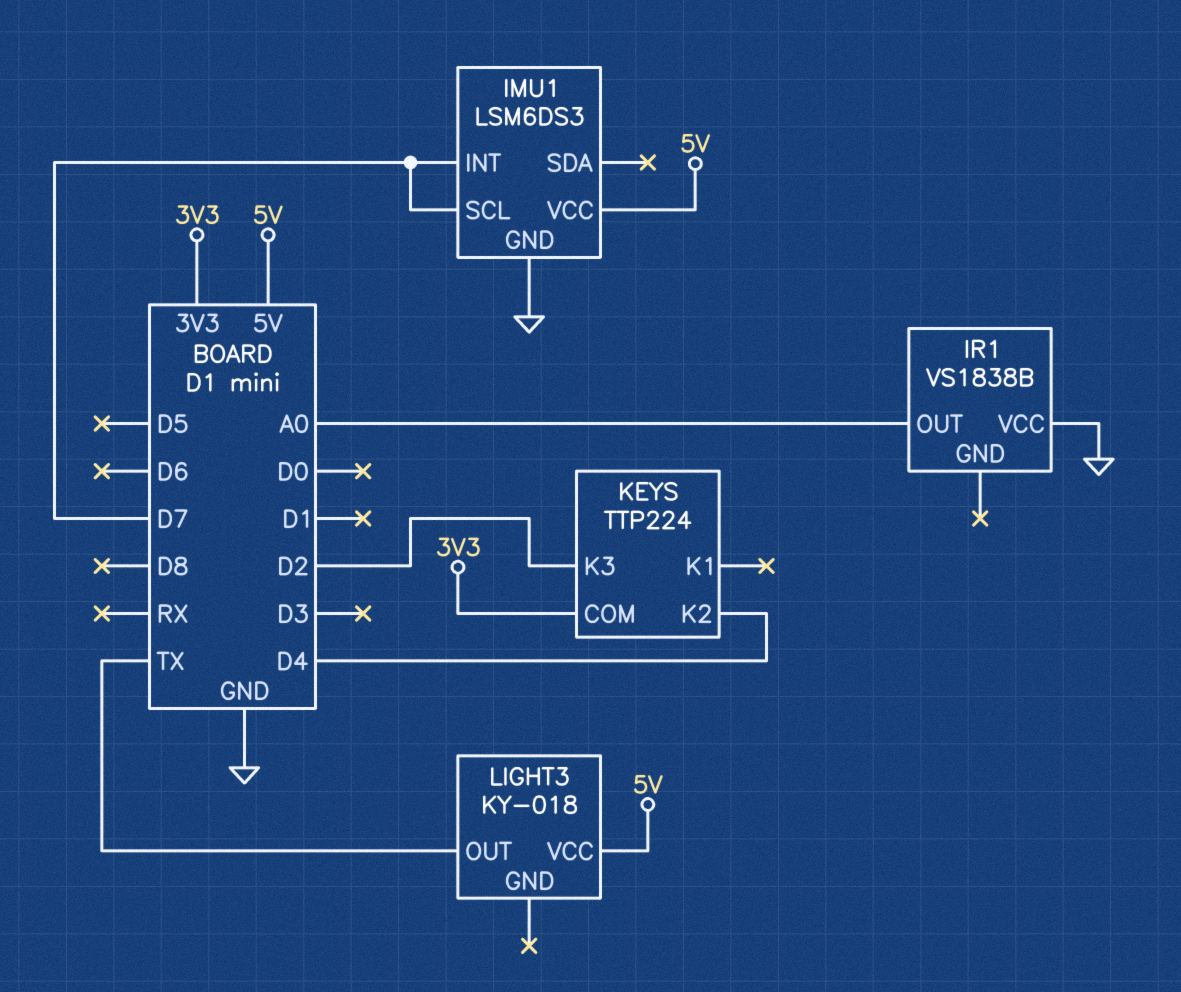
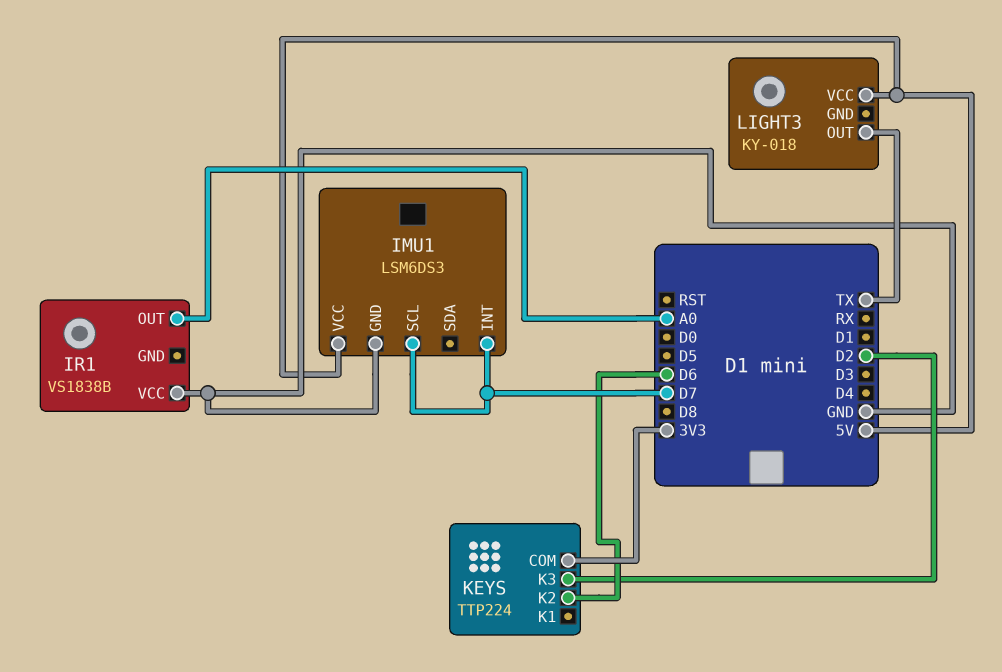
KEYS pin K2: D4 -> D6

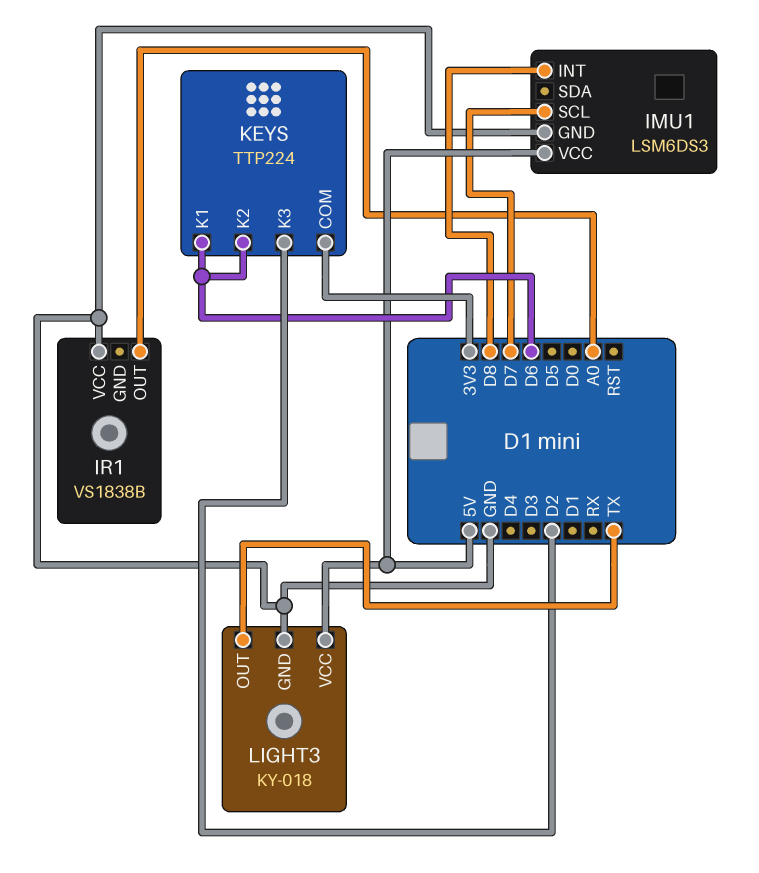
IMU1 pin INT: D7 -> D8
KEYS pin K1: none -> D6
LIGHT3 pin GND: none -> GND

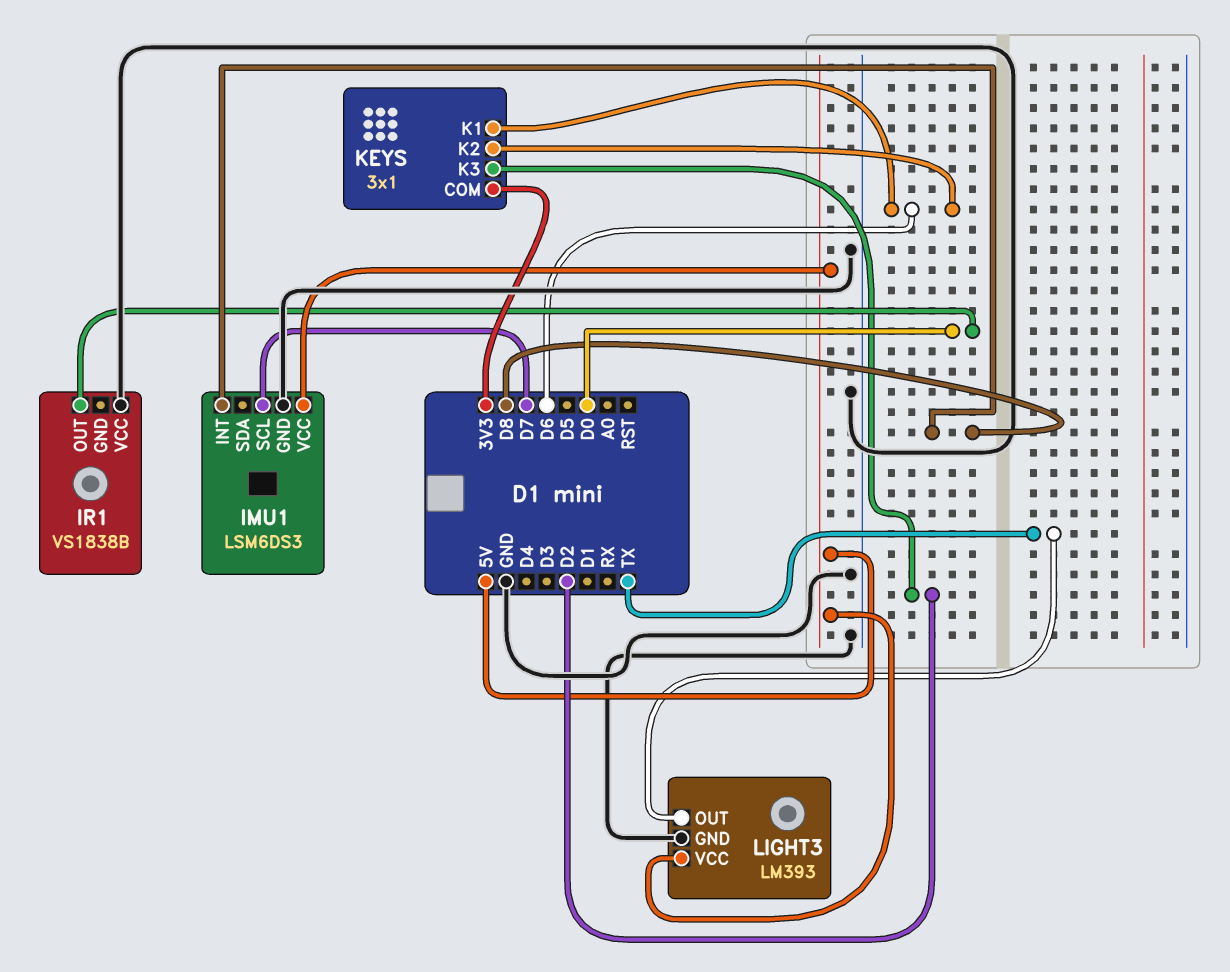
IR1 pin OUT: A0 -> D0
KEYS: TTP224 -> 3x1
LIGHT3: KY-018 -> LM393

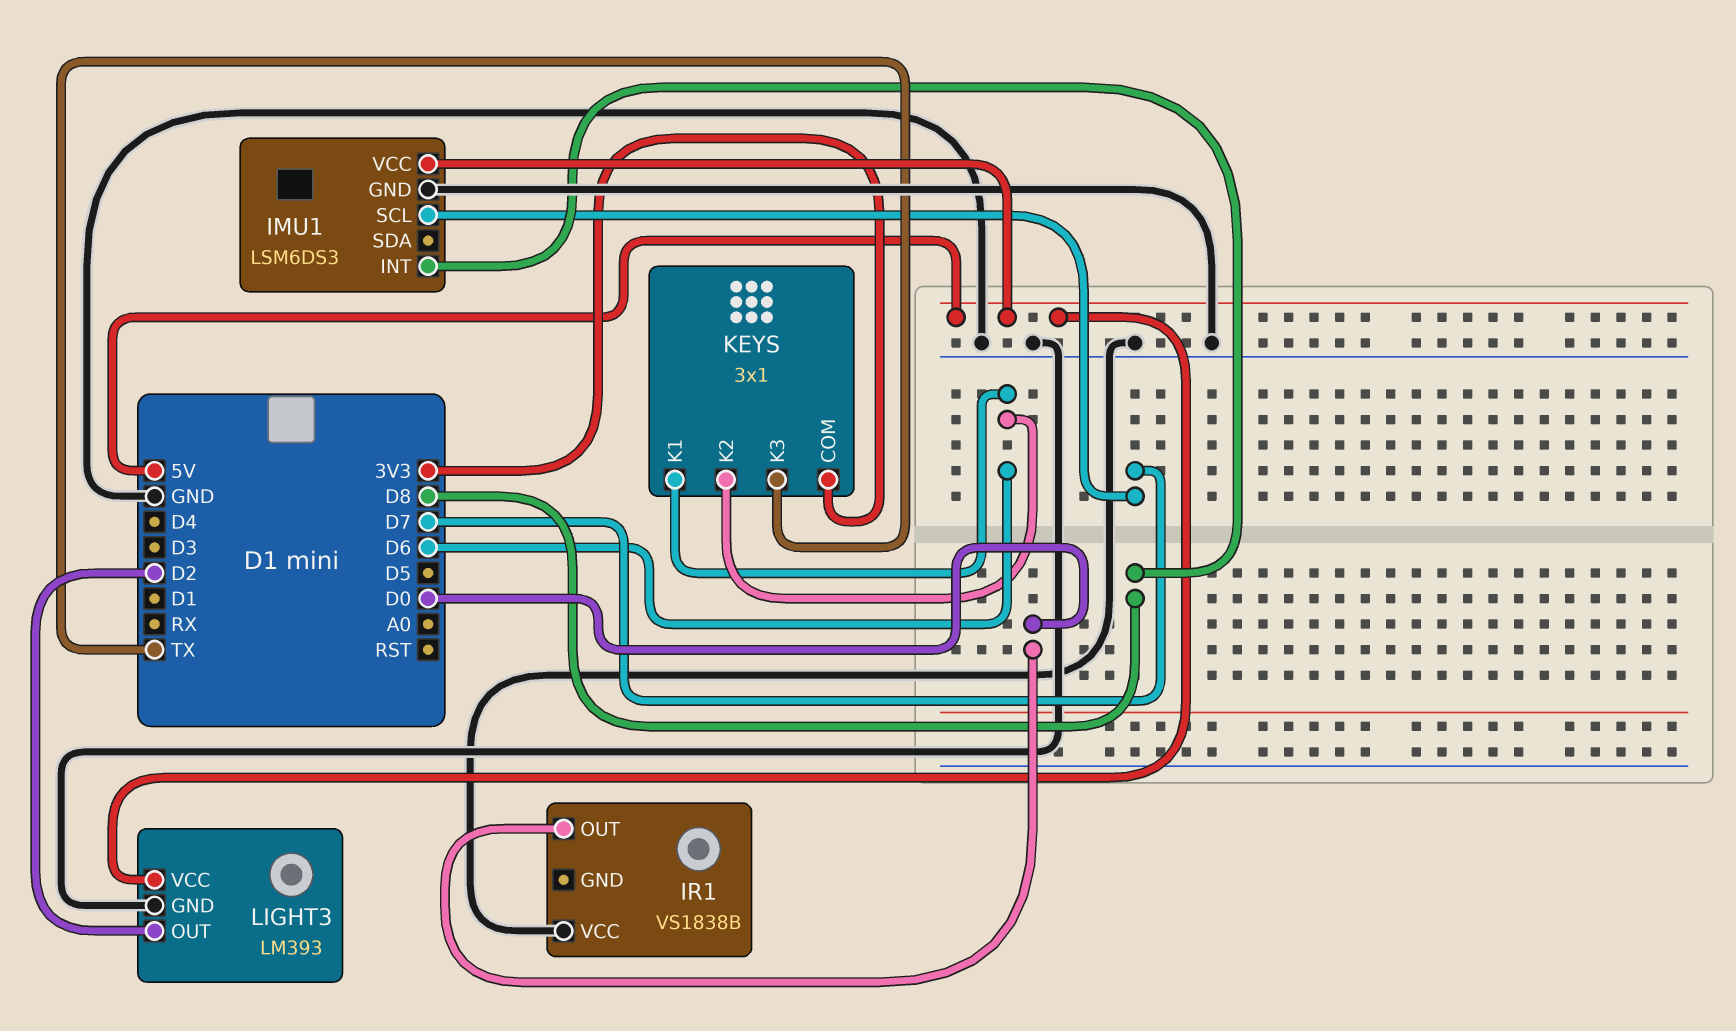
KEYS pin K3: D2 -> TX
LIGHT3 pin OUT: TX -> D2

